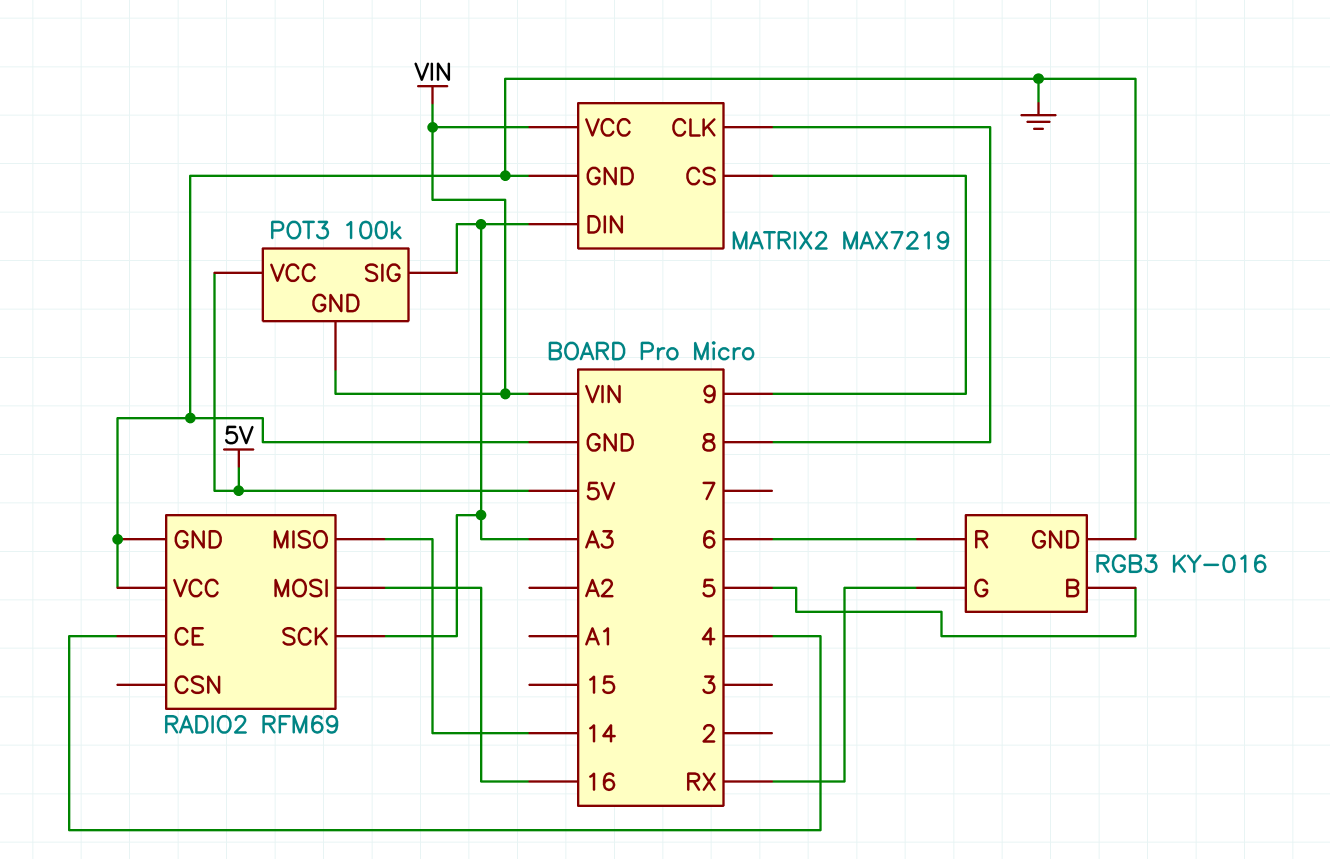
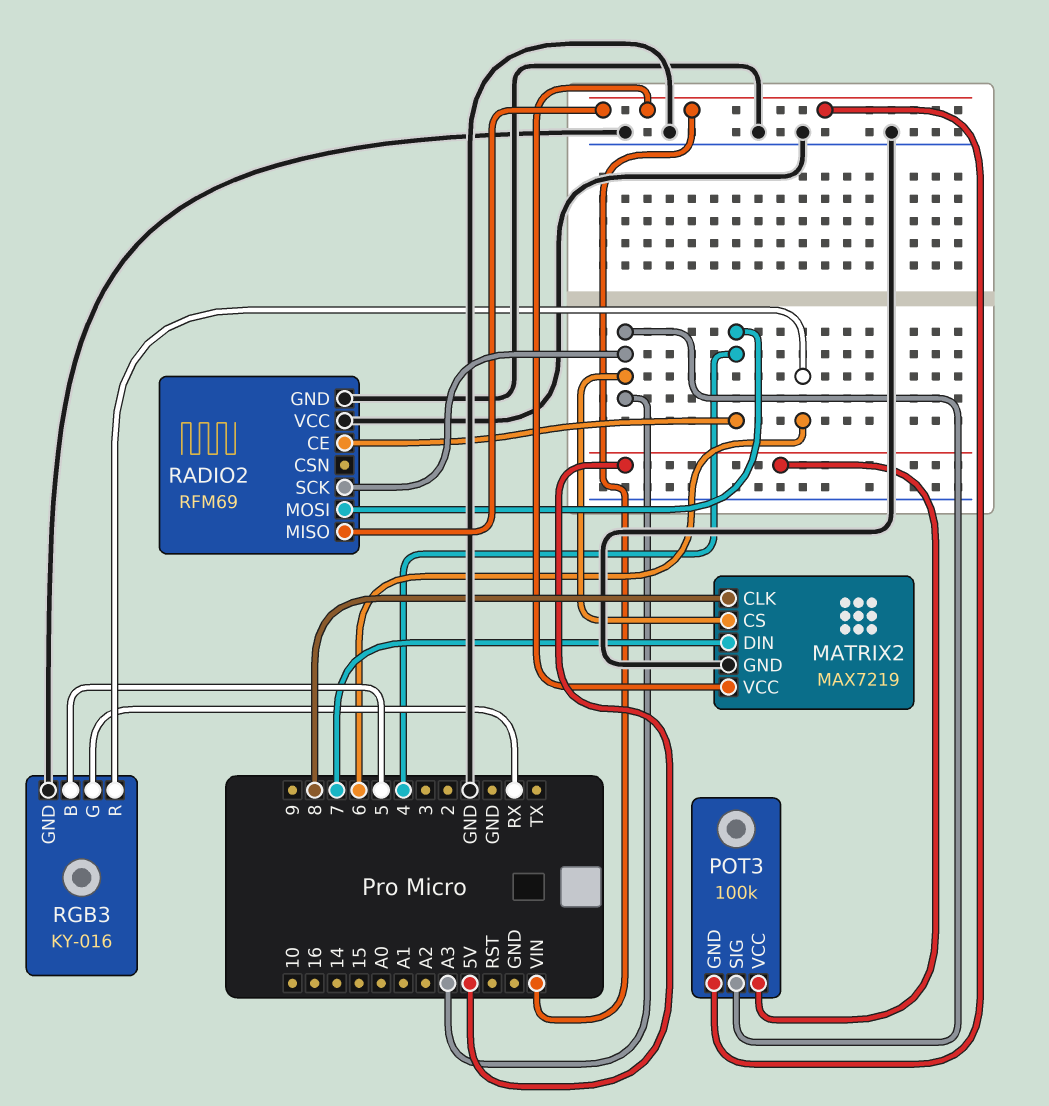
MATRIX2 pin CS: 9 -> A3
MATRIX2 pin DIN: A3 -> 7
RADIO2 pin MISO: 14 -> VIN
RADIO2 pin MOSI: 16 -> 4

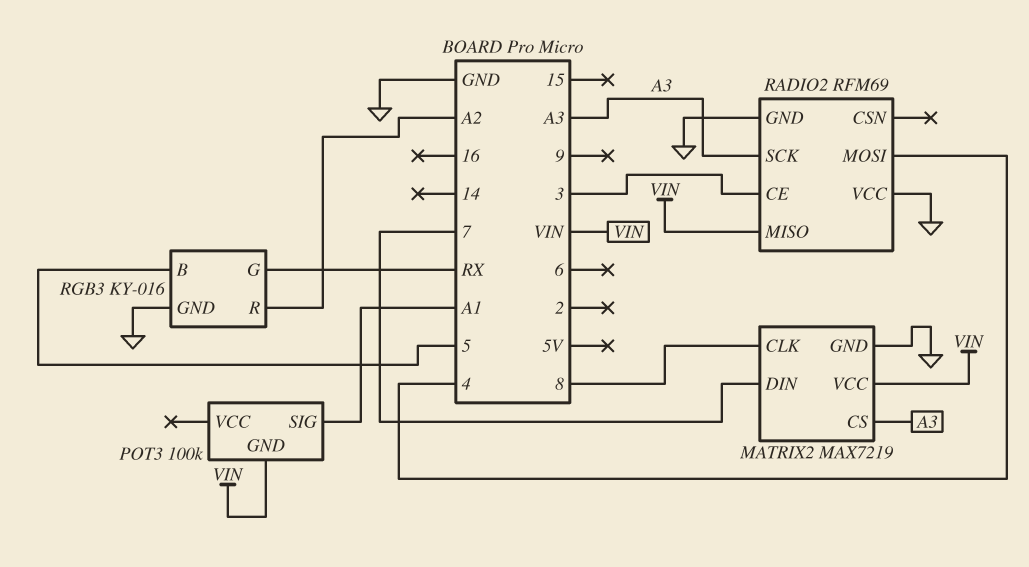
POT3 pin SIG: A3 -> A1
POT3 pin VCC: 5V -> none
RADIO2 pin CE: 4 -> 3
RGB3 pin R: 6 -> A2

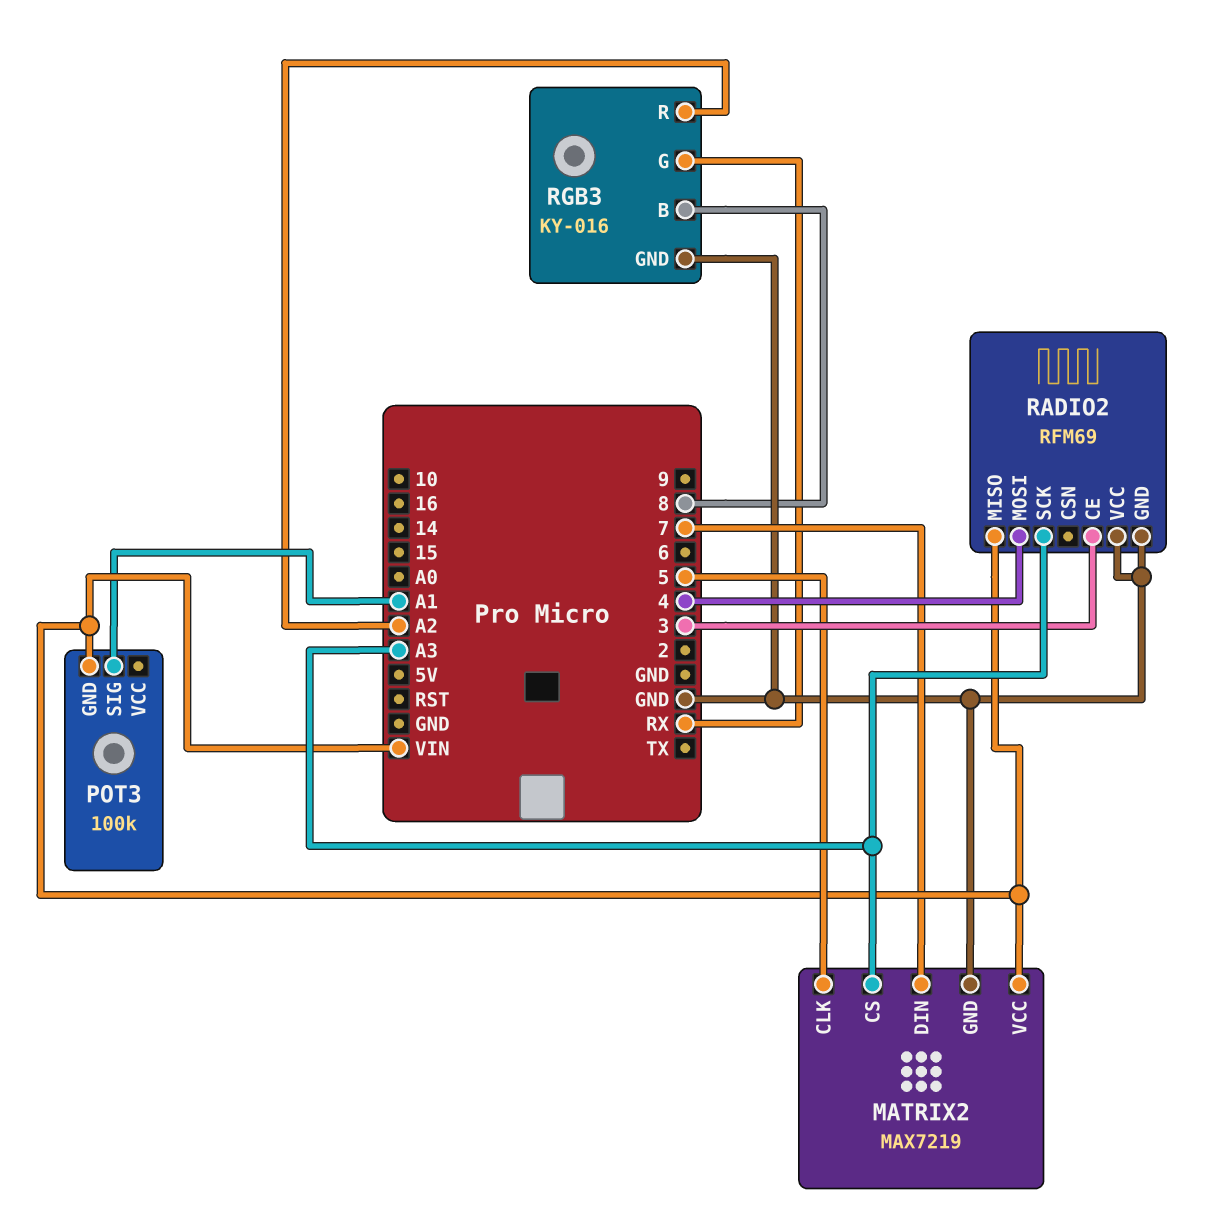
MATRIX2 pin CLK: 8 -> 5
RGB3 pin B: 5 -> 8

